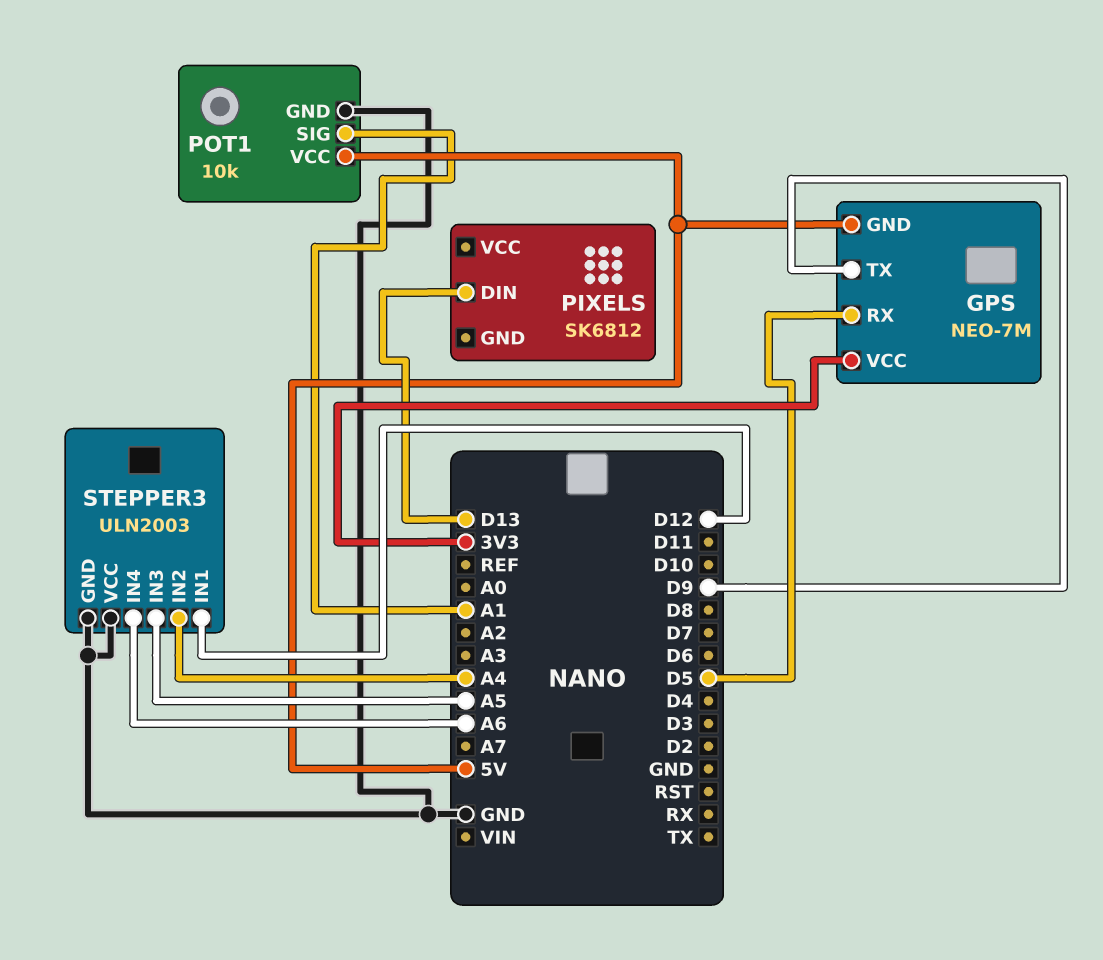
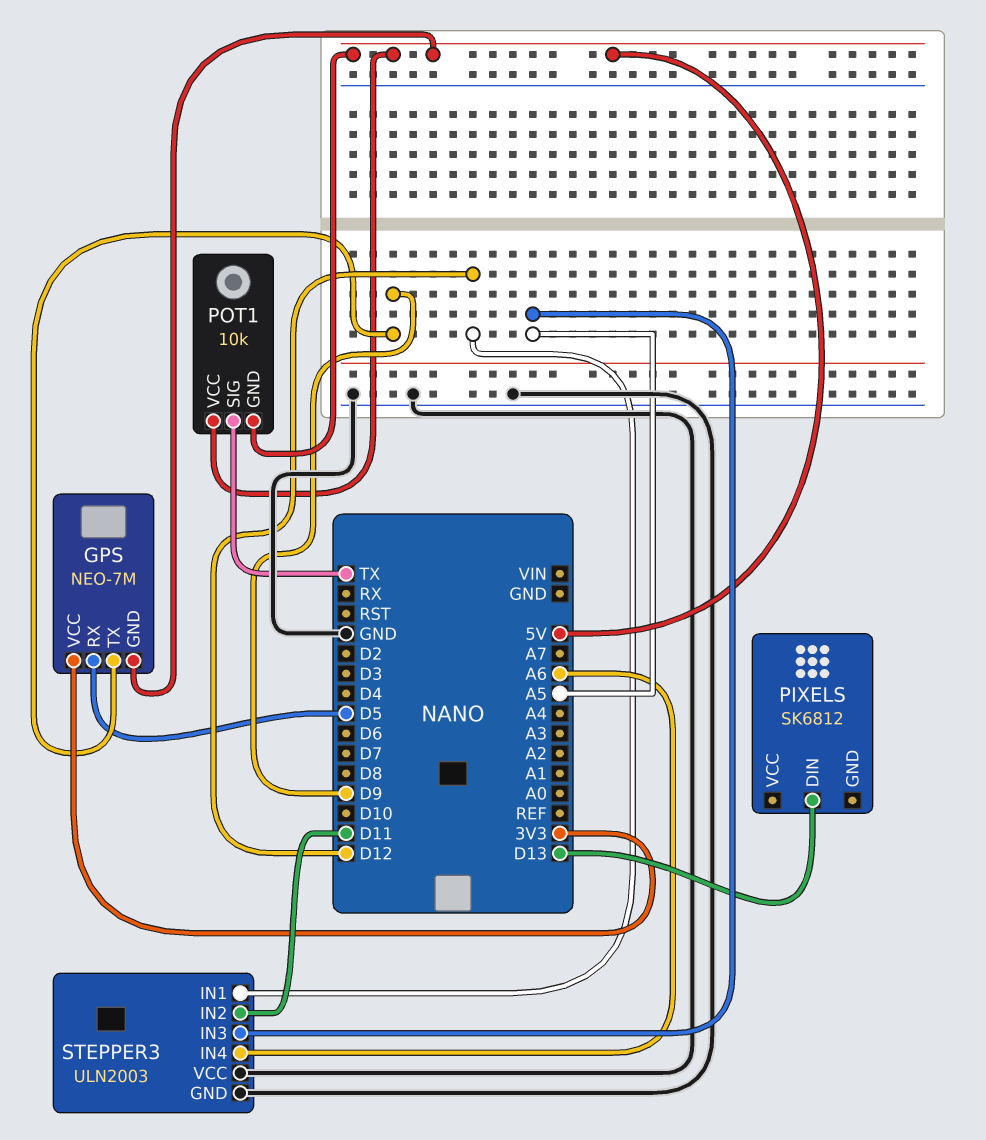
POT1 pin GND: GND -> 5V
POT1 pin SIG: A1 -> TX
STEPPER3 pin IN2: A4 -> D11

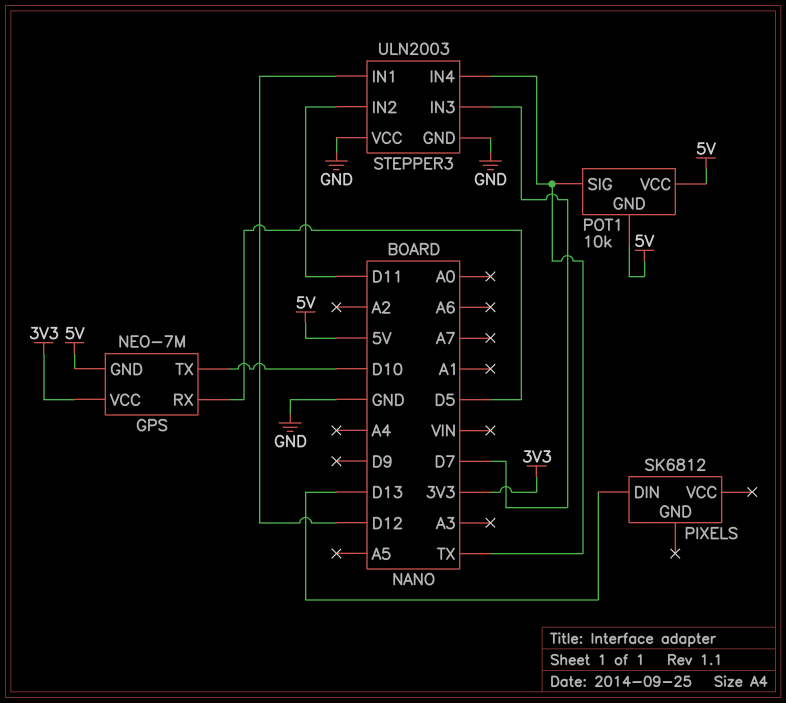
GPS pin TX: D9 -> D10
STEPPER3 pin IN3: A5 -> D7
STEPPER3 pin IN4: A6 -> TX

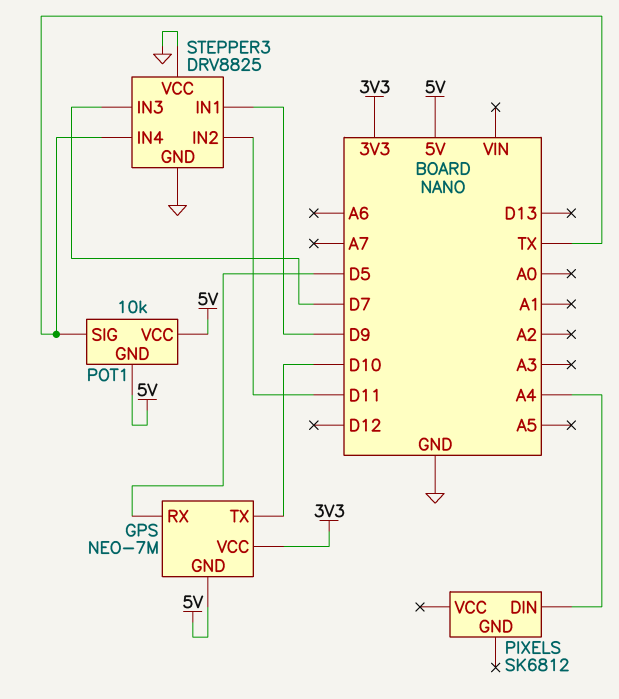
PIXELS pin DIN: D13 -> A4
STEPPER3: ULN2003 -> DRV8825
STEPPER3 pin IN1: D12 -> D9

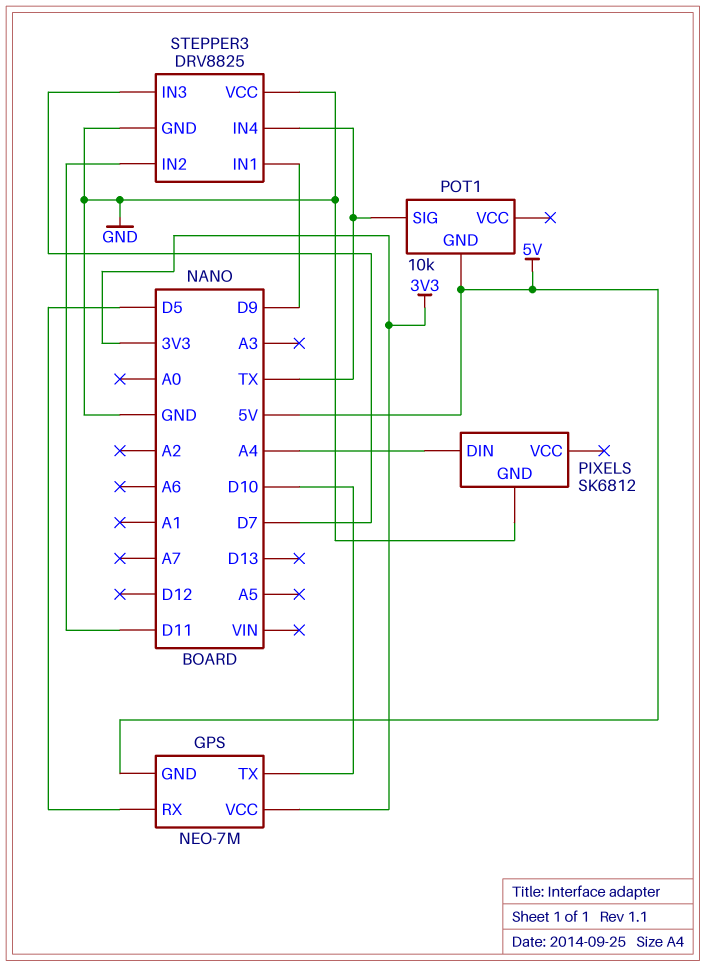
PIXELS pin GND: none -> GND
POT1 pin VCC: 5V -> none

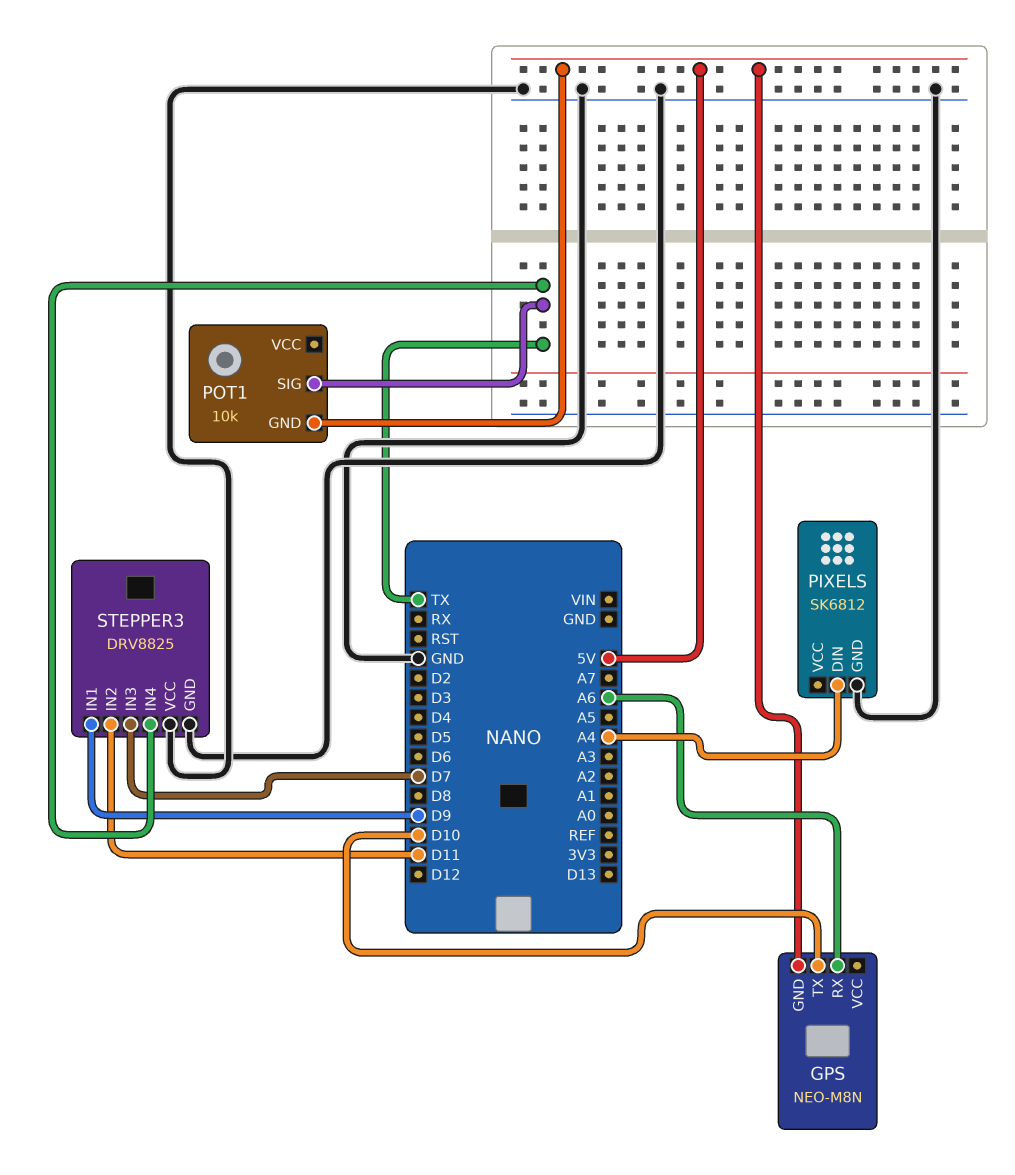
GPS: NEO-7M -> NEO-M8N
GPS pin RX: D5 -> A6
GPS pin VCC: 3V3 -> none

